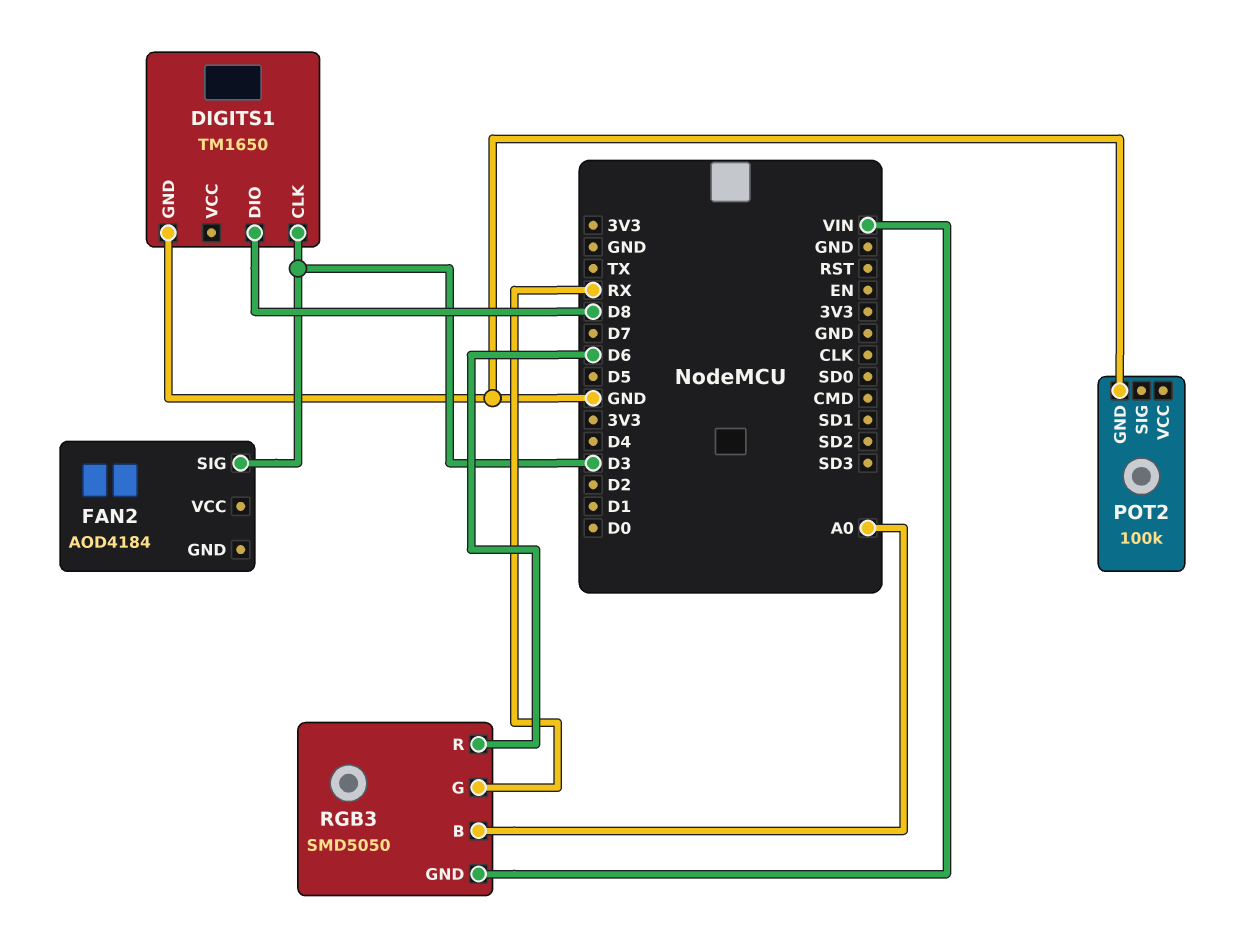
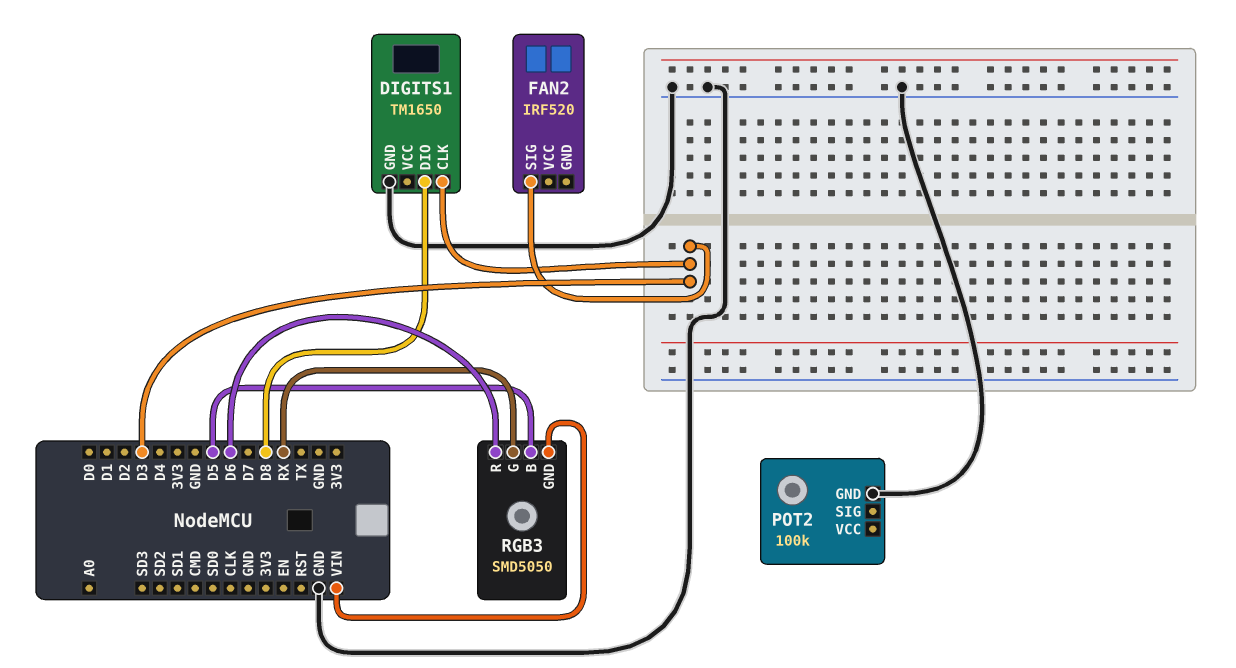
FAN2: AOD4184 -> IRF520
RGB3 pin B: A0 -> D5

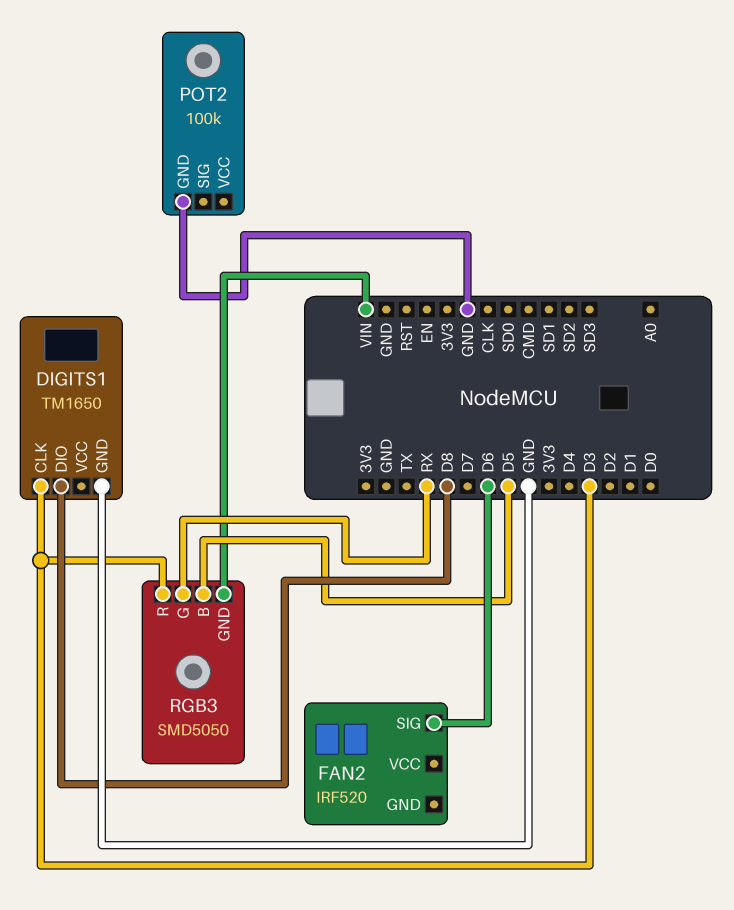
FAN2 pin SIG: D3 -> D6
RGB3 pin R: D6 -> D3

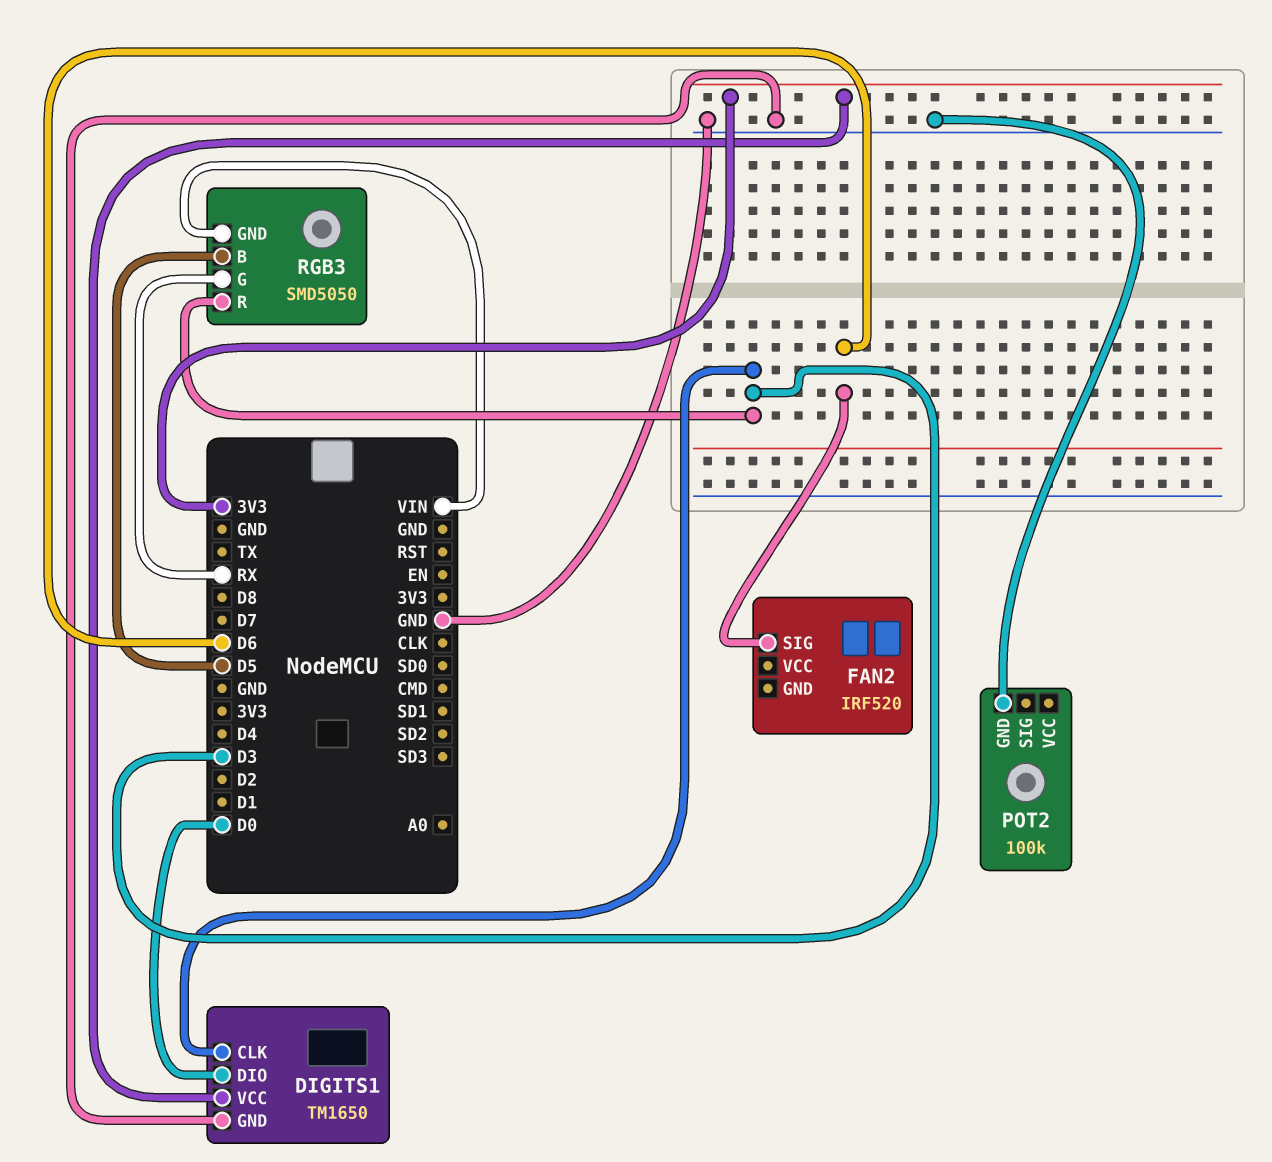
DIGITS1 pin DIO: D8 -> D0
DIGITS1 pin VCC: none -> 3V3

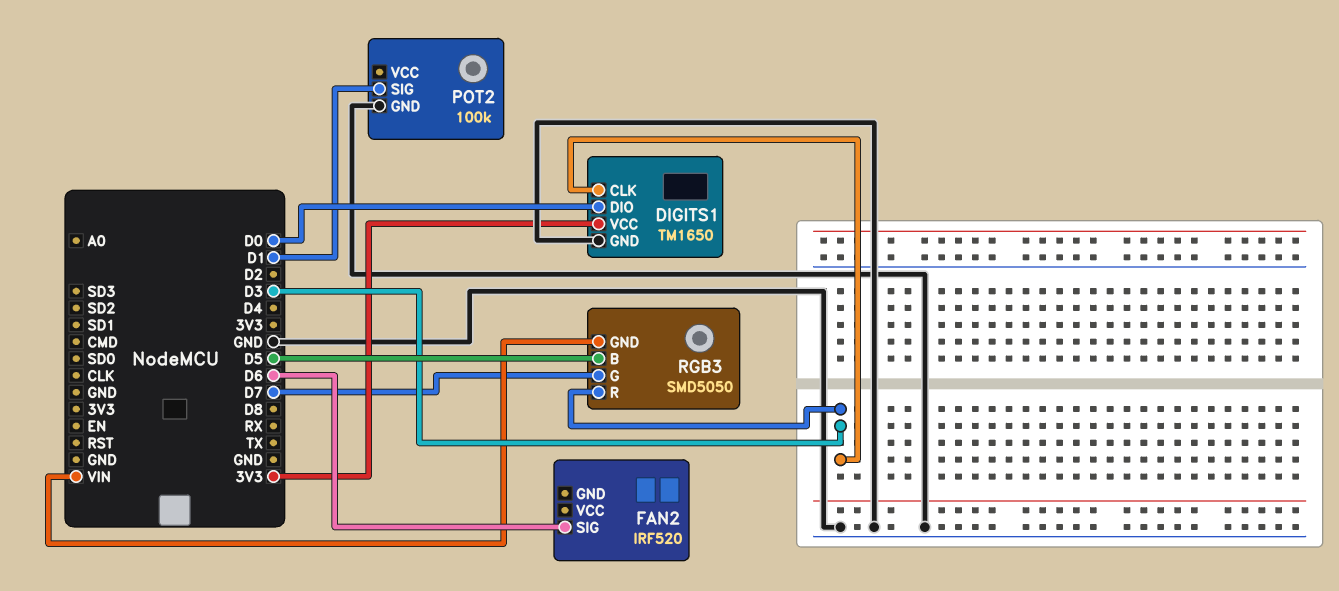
POT2 pin SIG: none -> D1
RGB3 pin G: RX -> D7

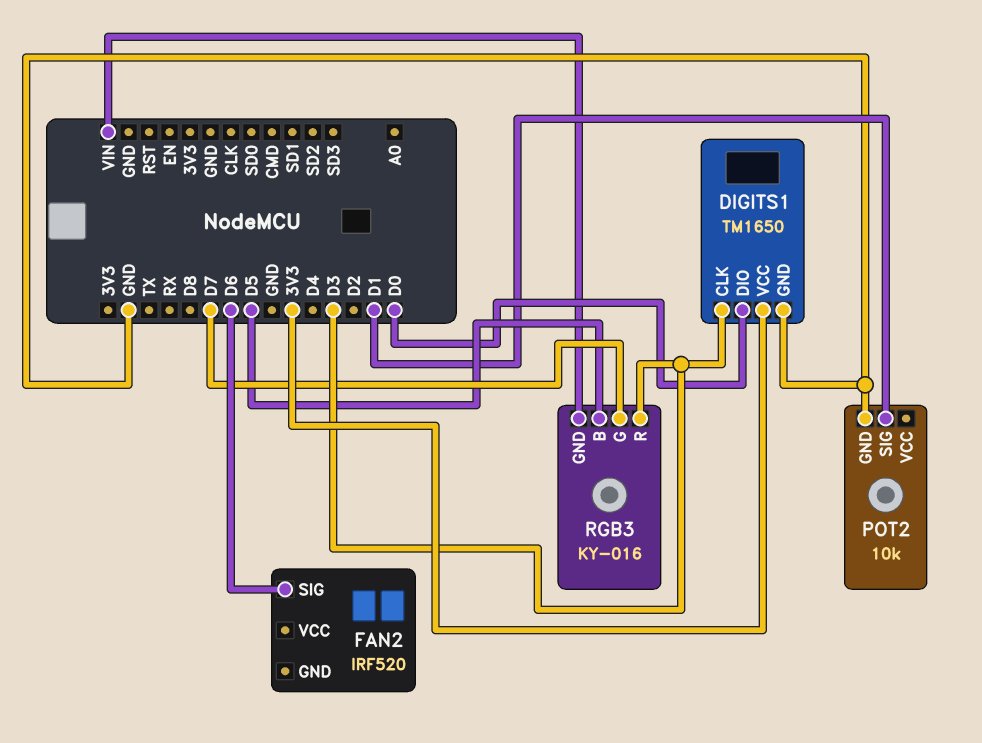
POT2: 100k -> 10k
RGB3: SMD5050 -> KY-016

